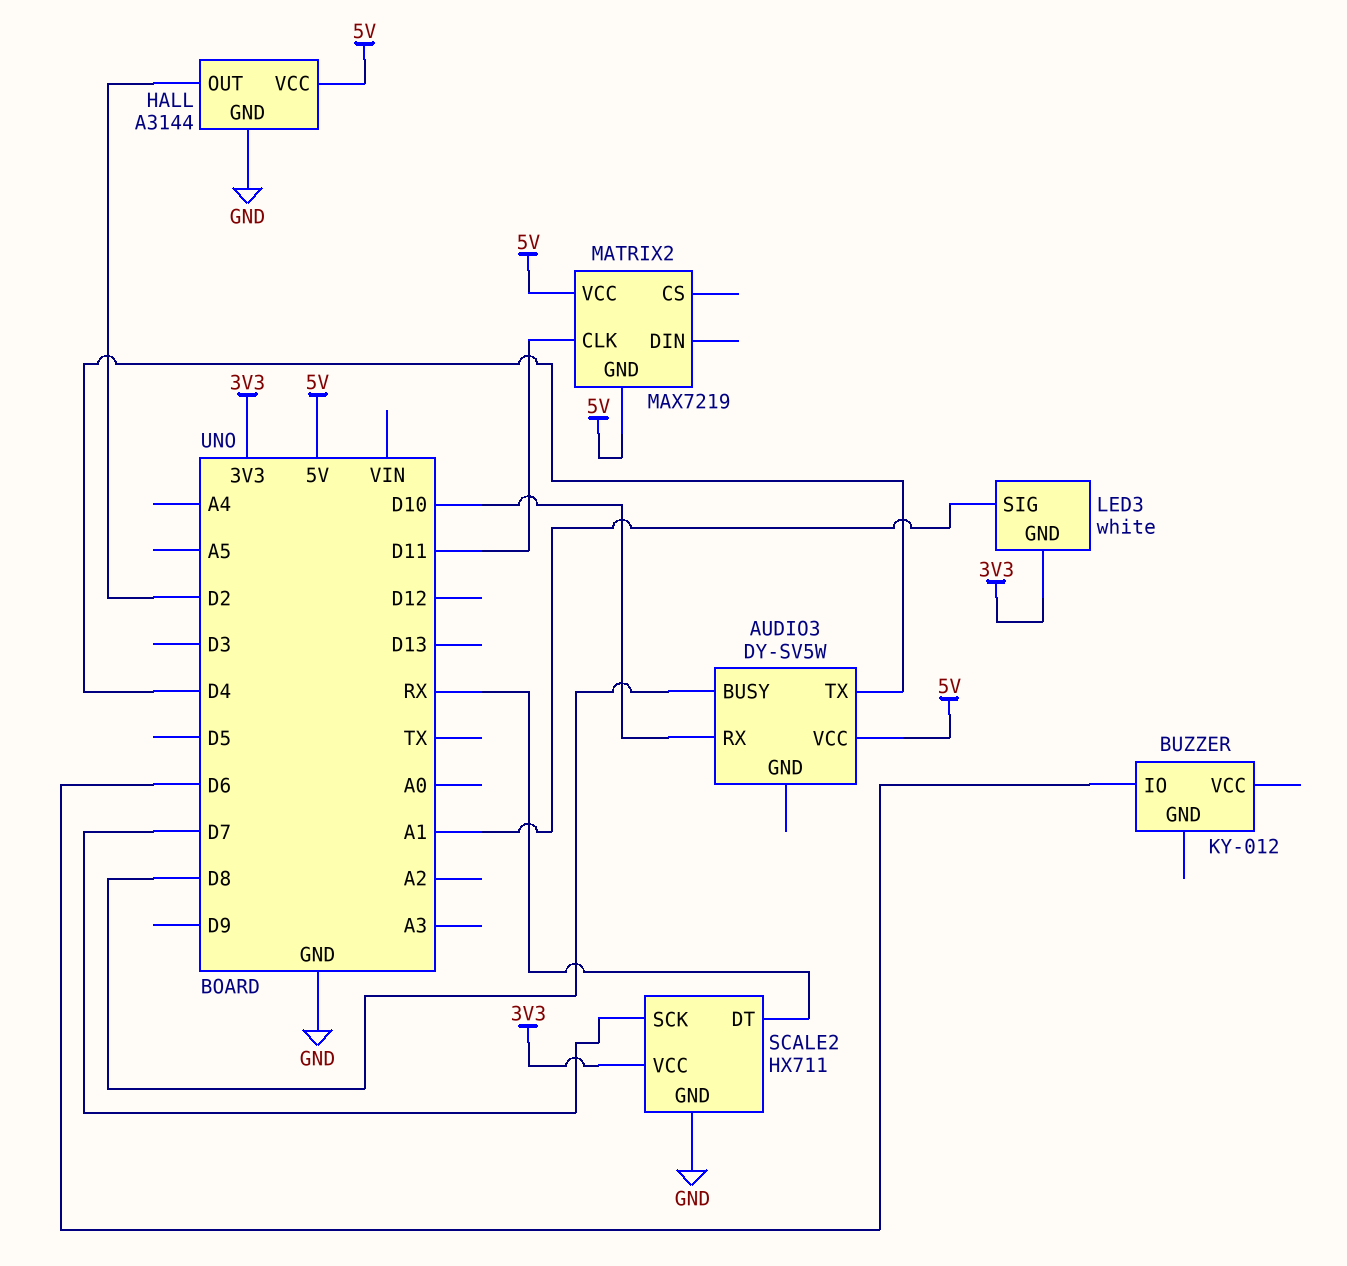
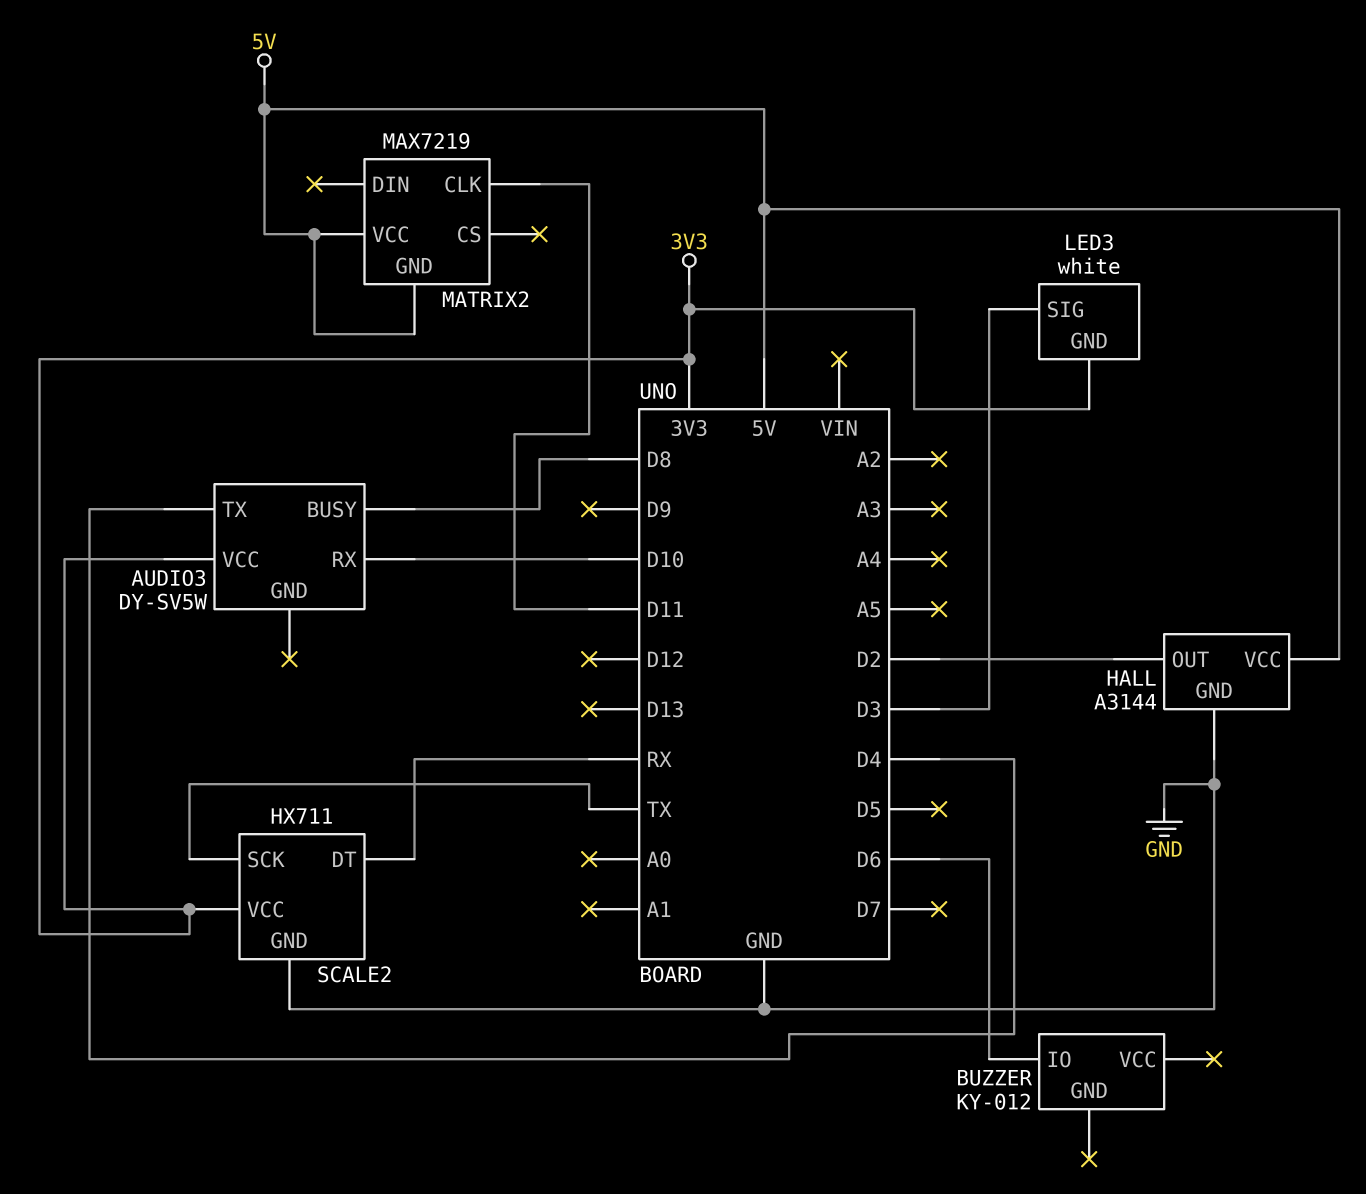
AUDIO3 pin VCC: 5V -> 3V3
LED3 pin SIG: A1 -> D3
SCALE2 pin SCK: D7 -> TX

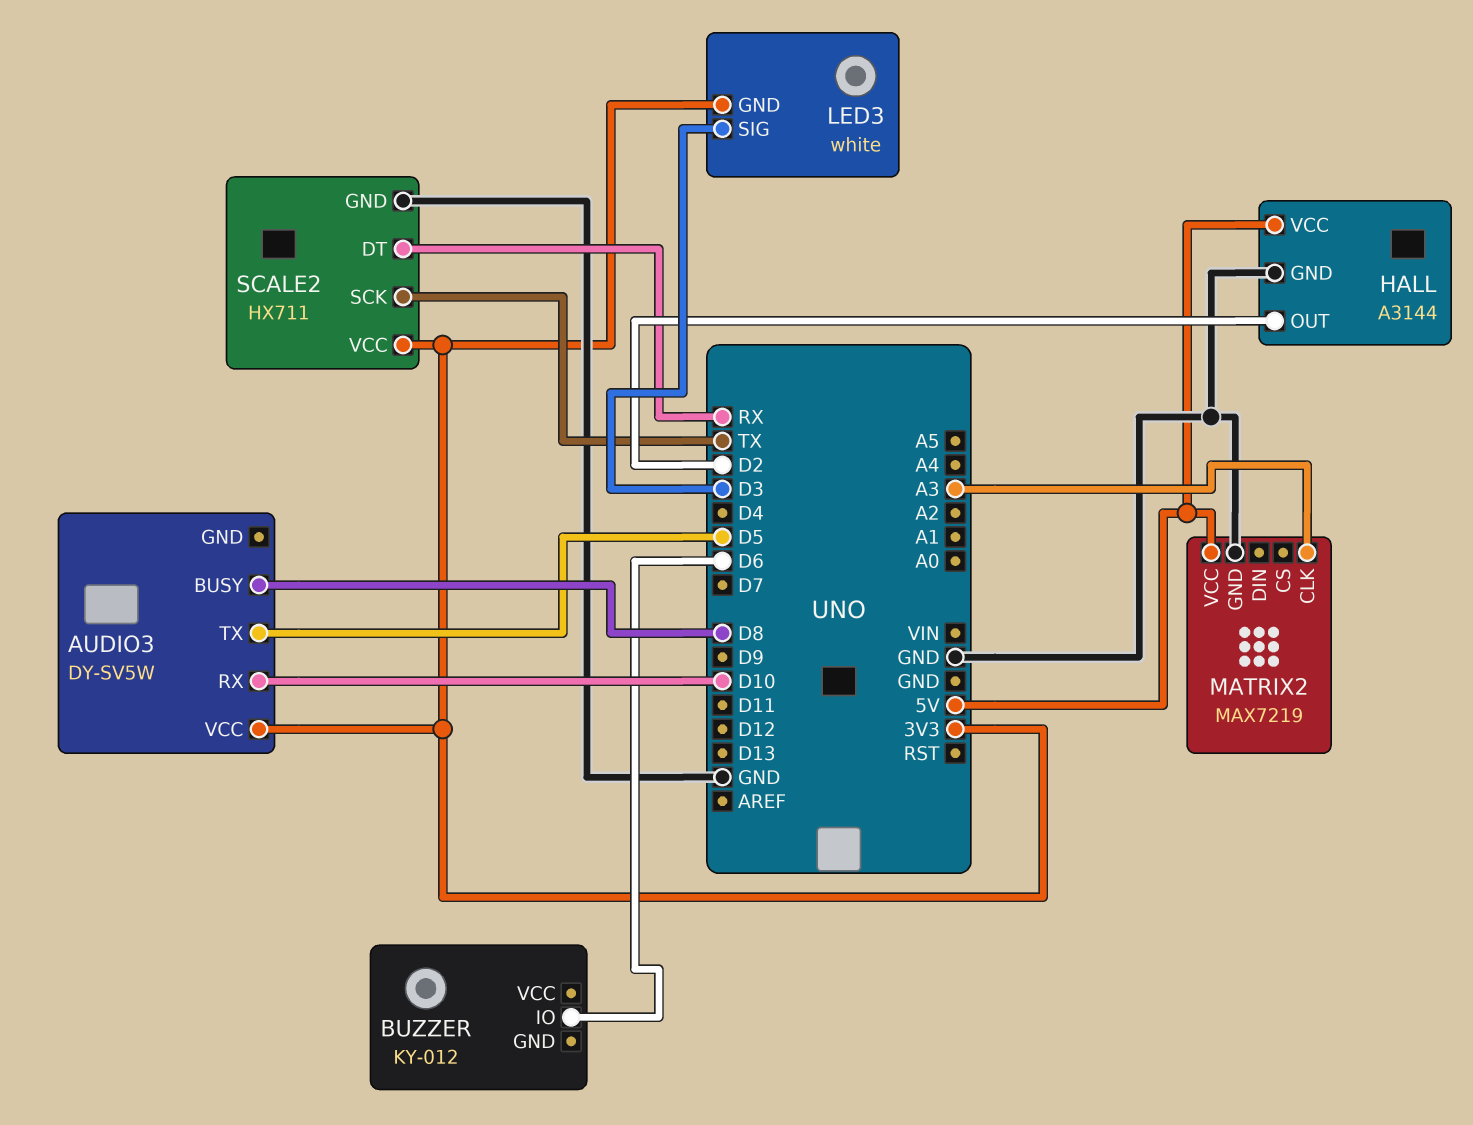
AUDIO3 pin TX: D4 -> D5
MATRIX2 pin CLK: D11 -> A3
MATRIX2 pin GND: 5V -> GND

